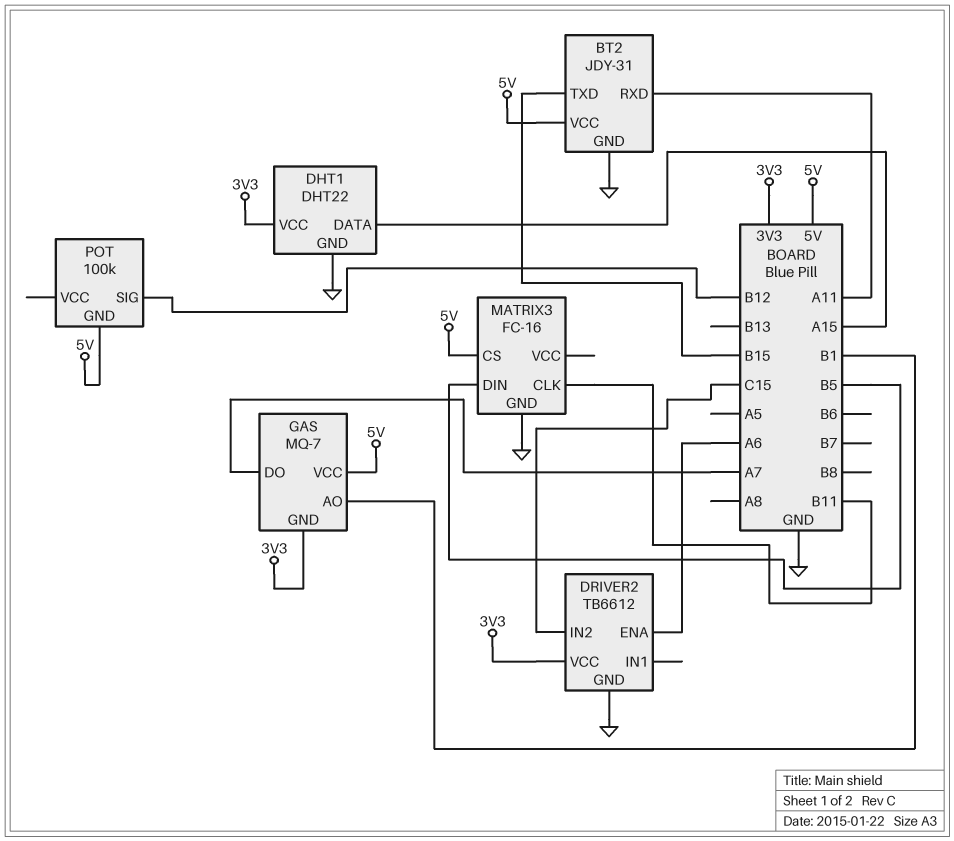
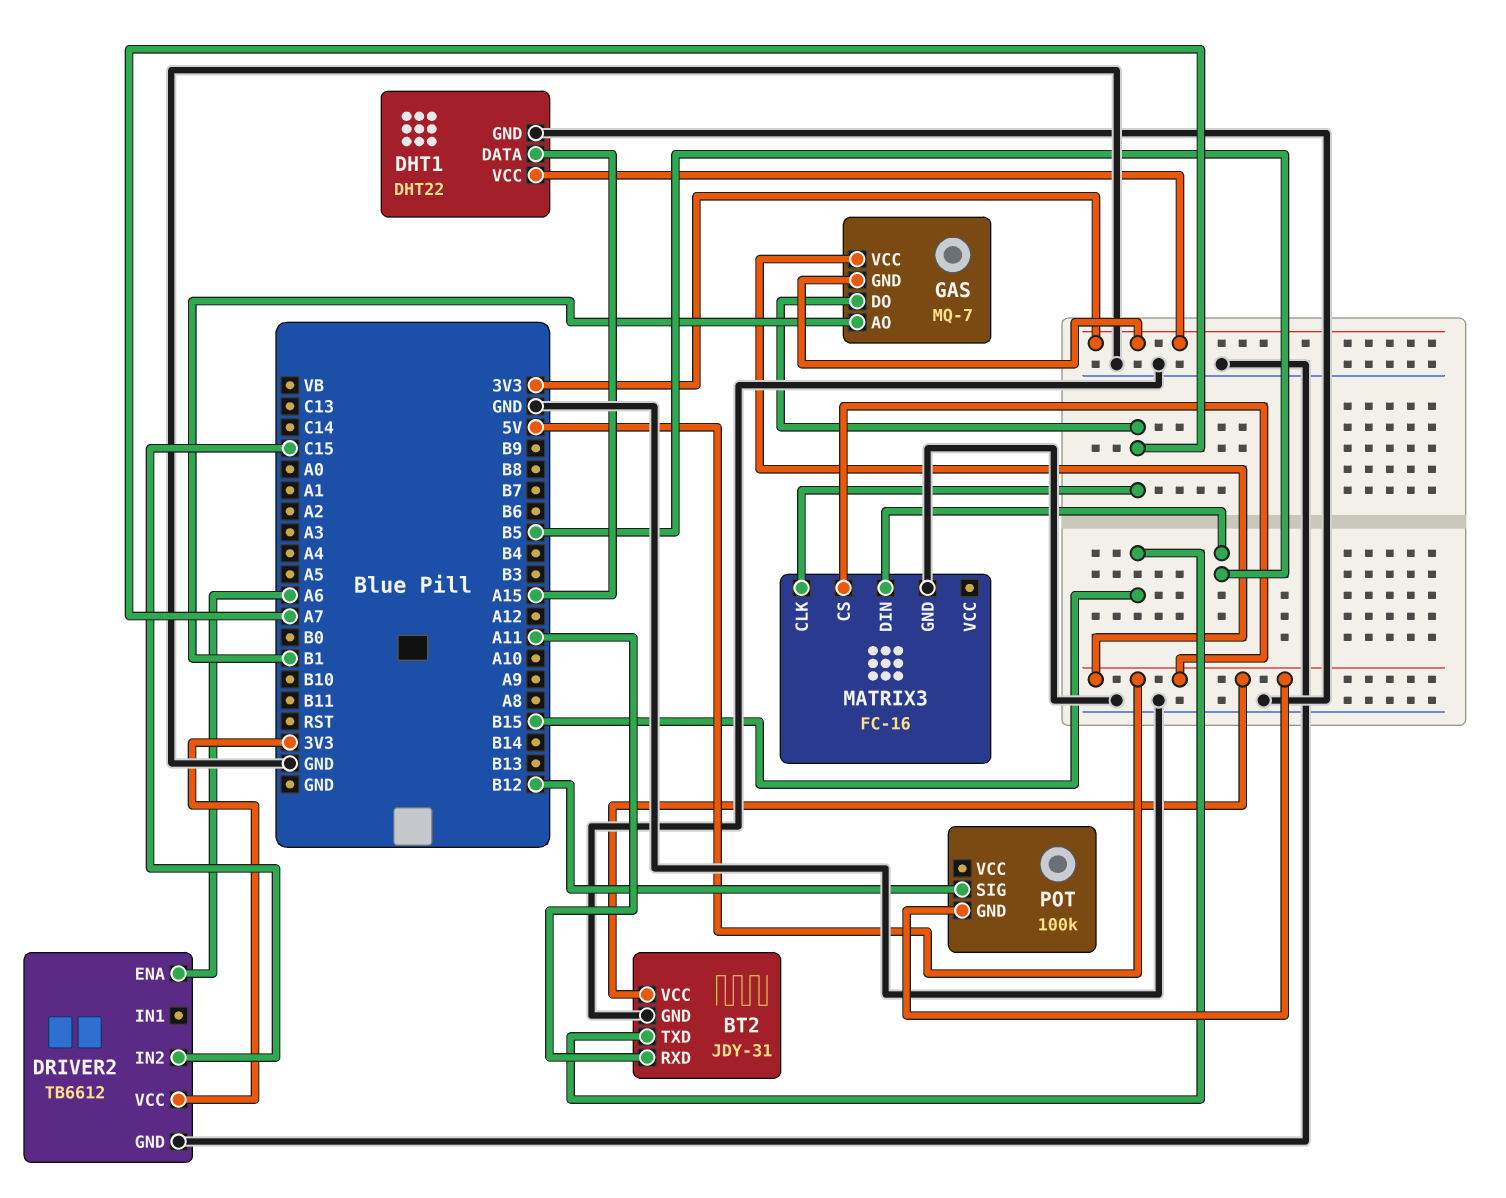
MATRIX3 pin CLK: B11 -> A7

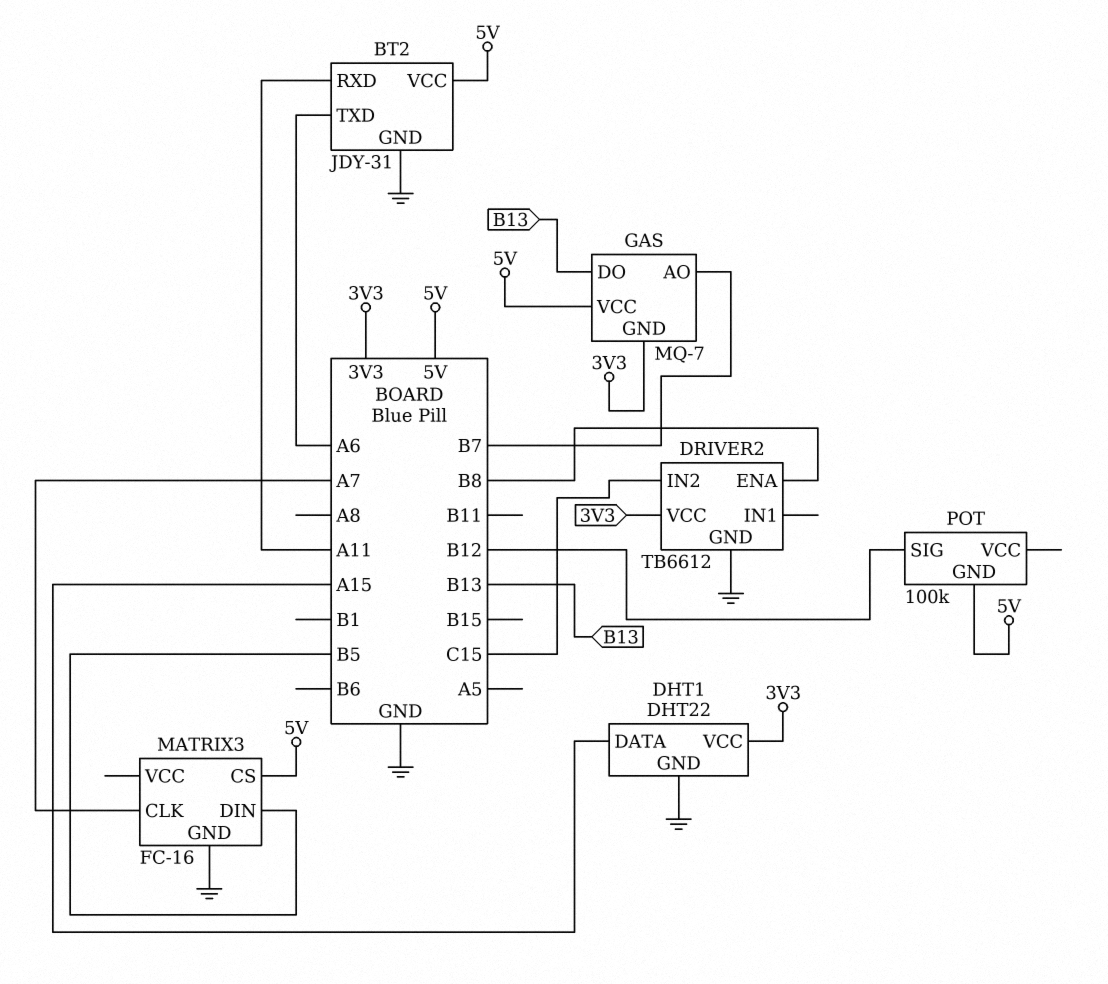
BT2 pin TXD: B15 -> A6
DRIVER2 pin ENA: A6 -> B8
GAS pin AO: B1 -> B7
GAS pin DO: A7 -> B13

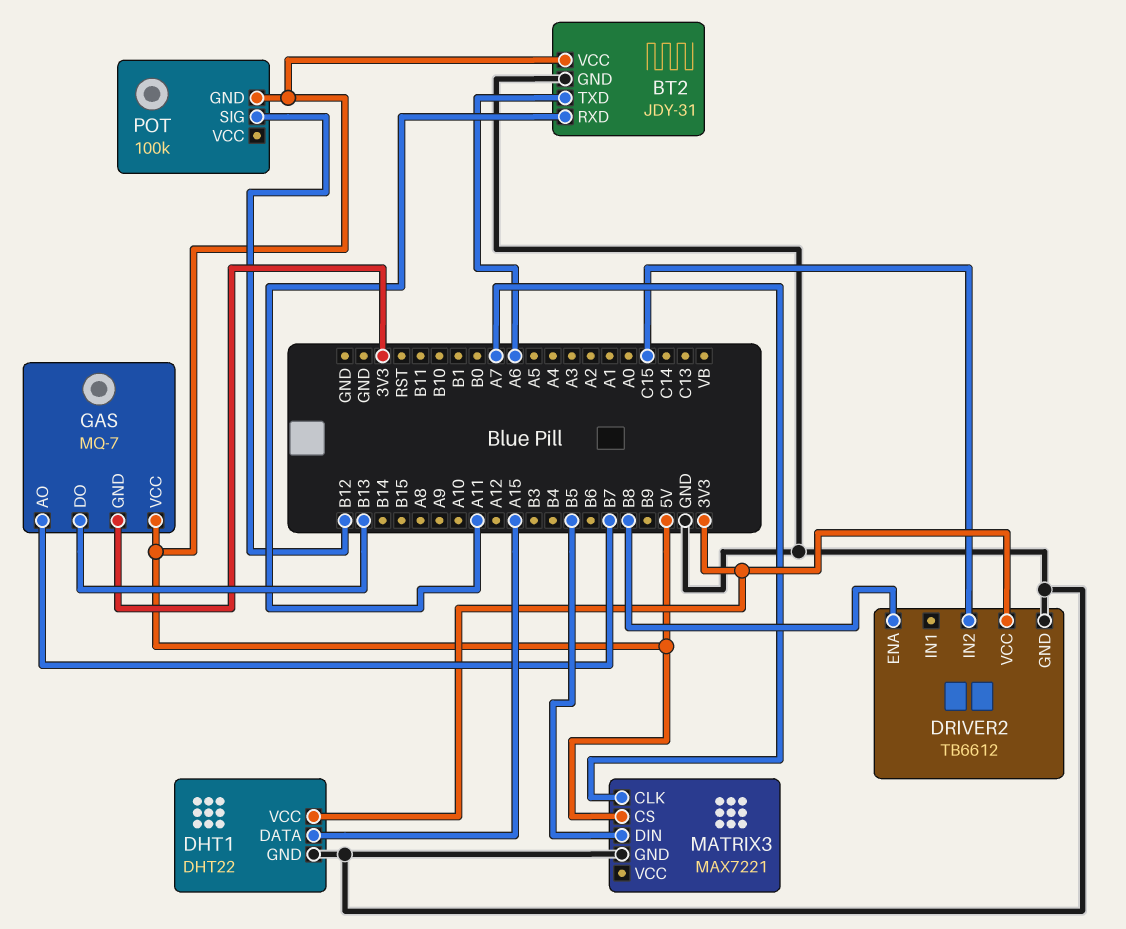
MATRIX3: FC-16 -> MAX7221

